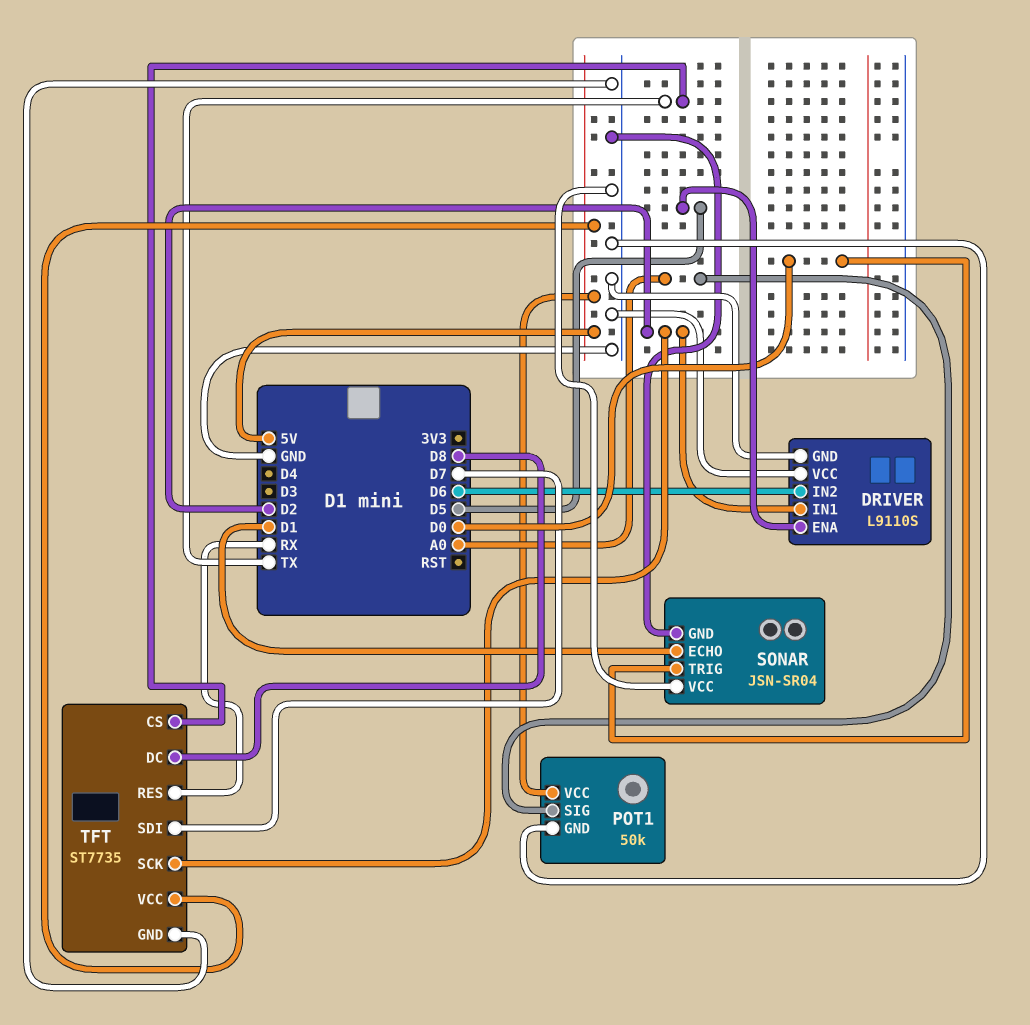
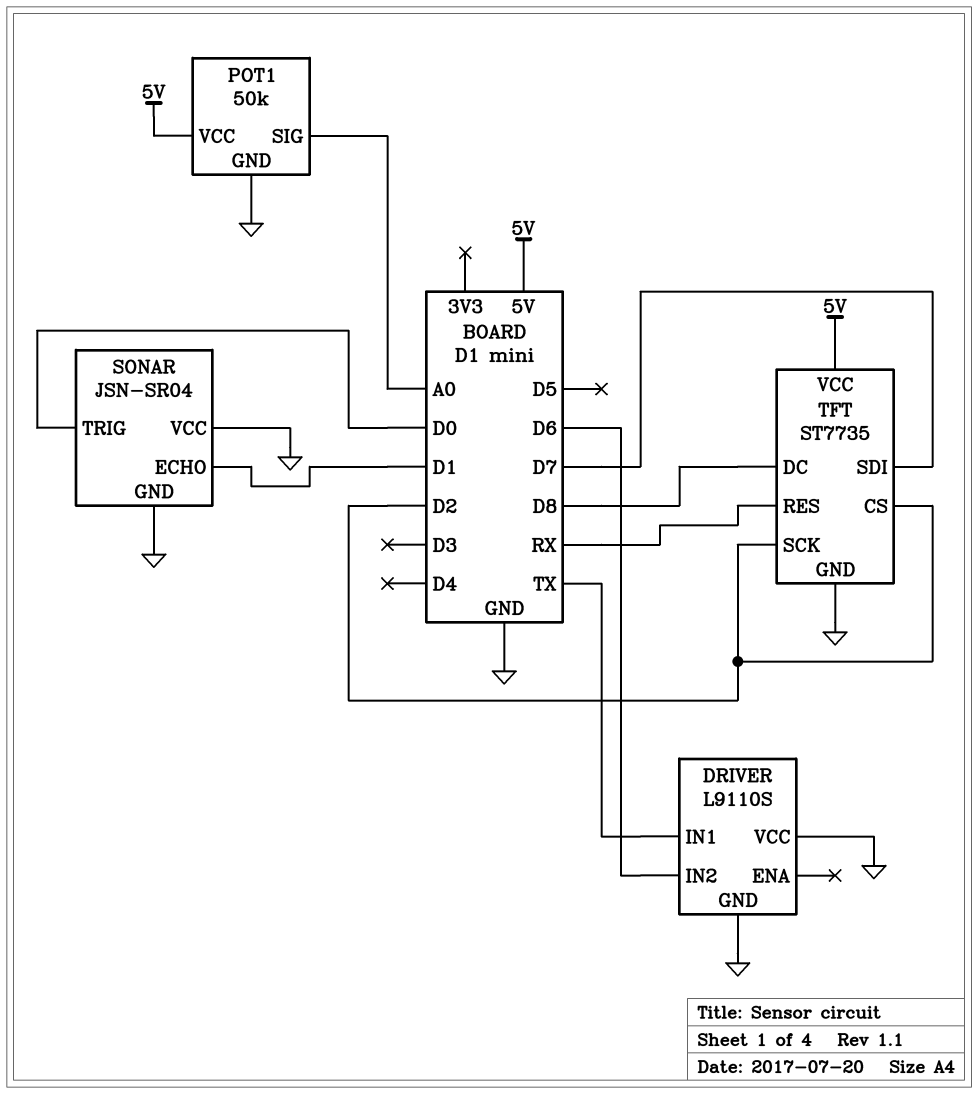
DRIVER pin ENA: D5 -> none
DRIVER pin IN1: D2 -> TX
TFT pin CS: TX -> D2

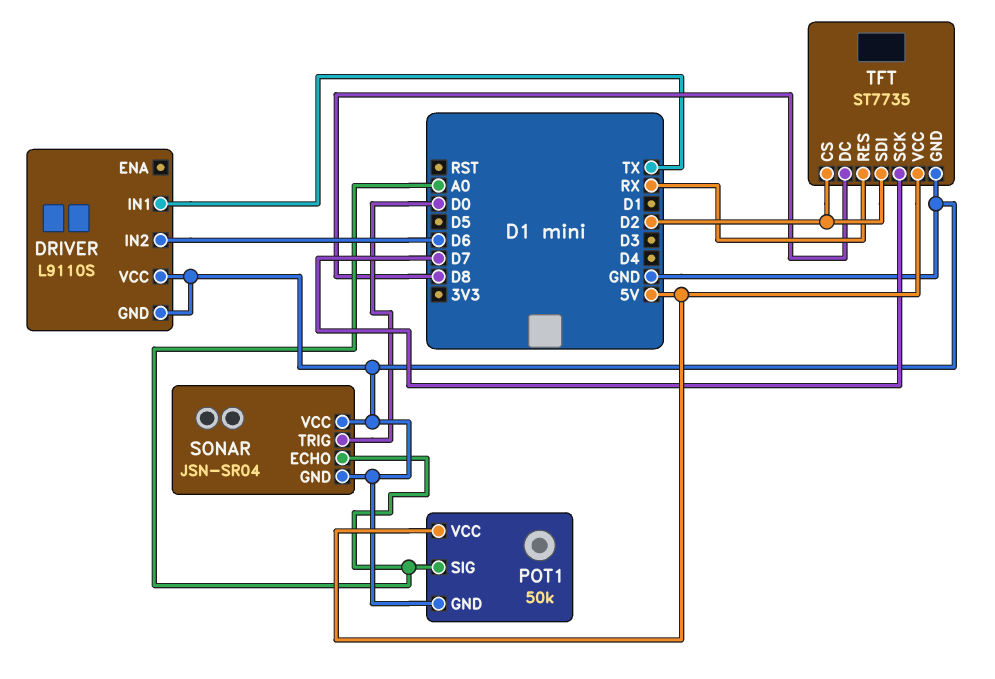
SONAR pin ECHO: D1 -> A0
TFT pin SCK: D2 -> D7
TFT pin SDI: D7 -> D2

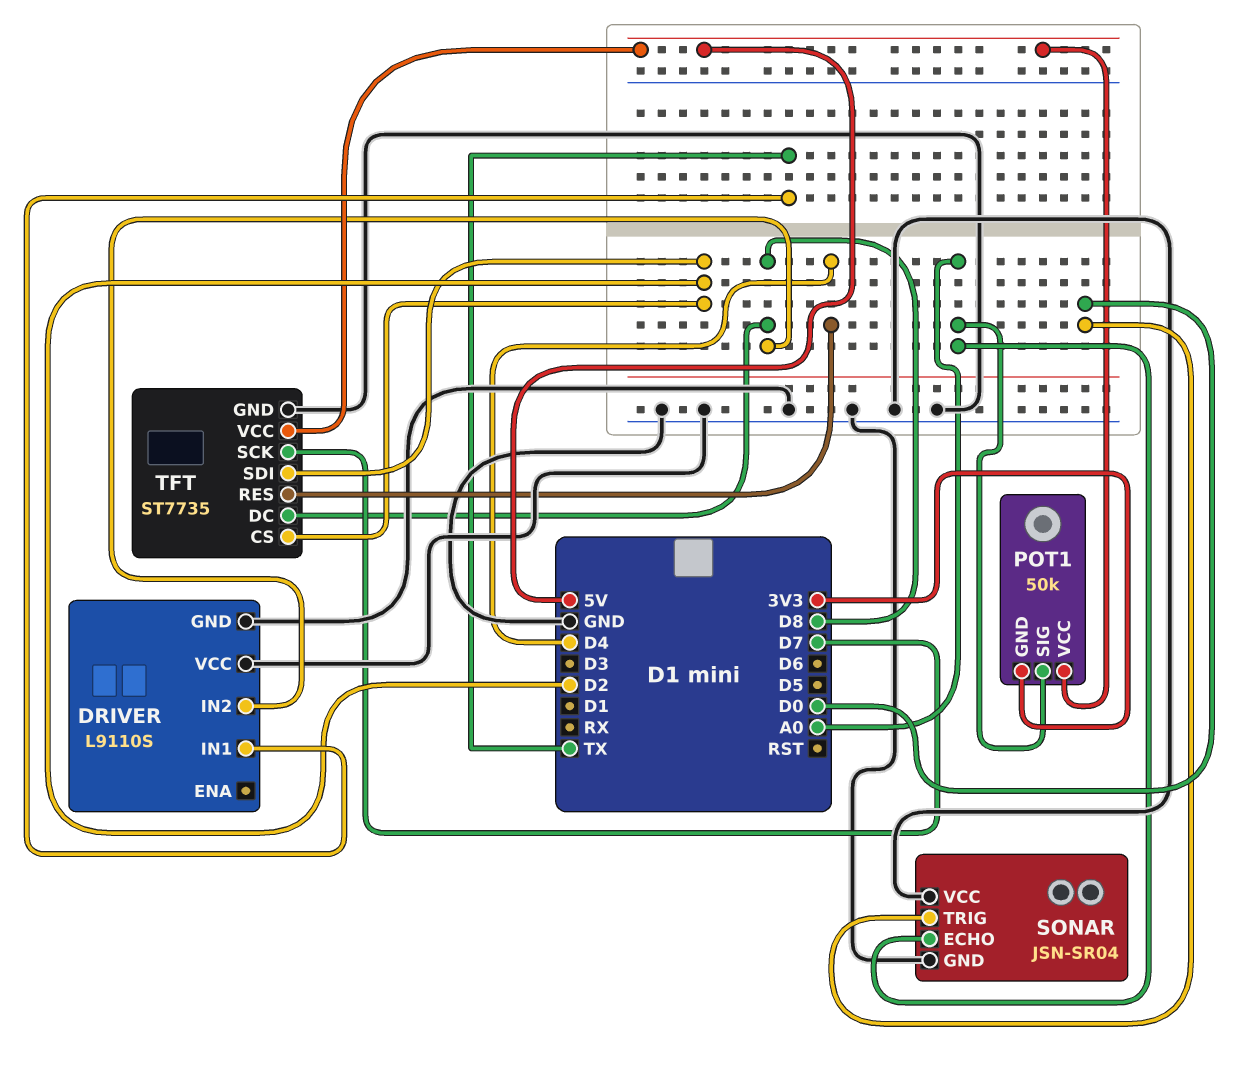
DRIVER pin IN2: D6 -> D8
POT1 pin GND: GND -> 3V3
TFT pin RES: RX -> D4

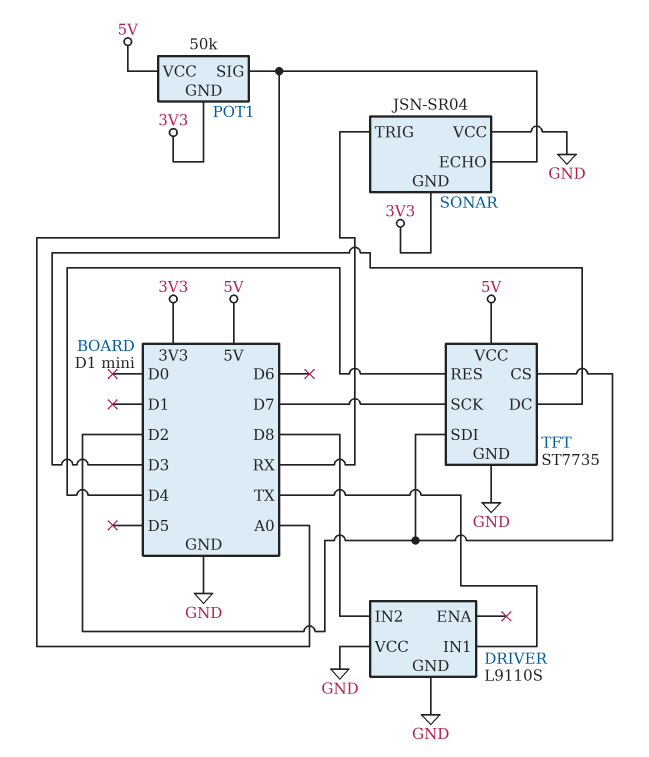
SONAR pin GND: GND -> 3V3
SONAR pin TRIG: D0 -> RX
TFT pin DC: D8 -> D3

